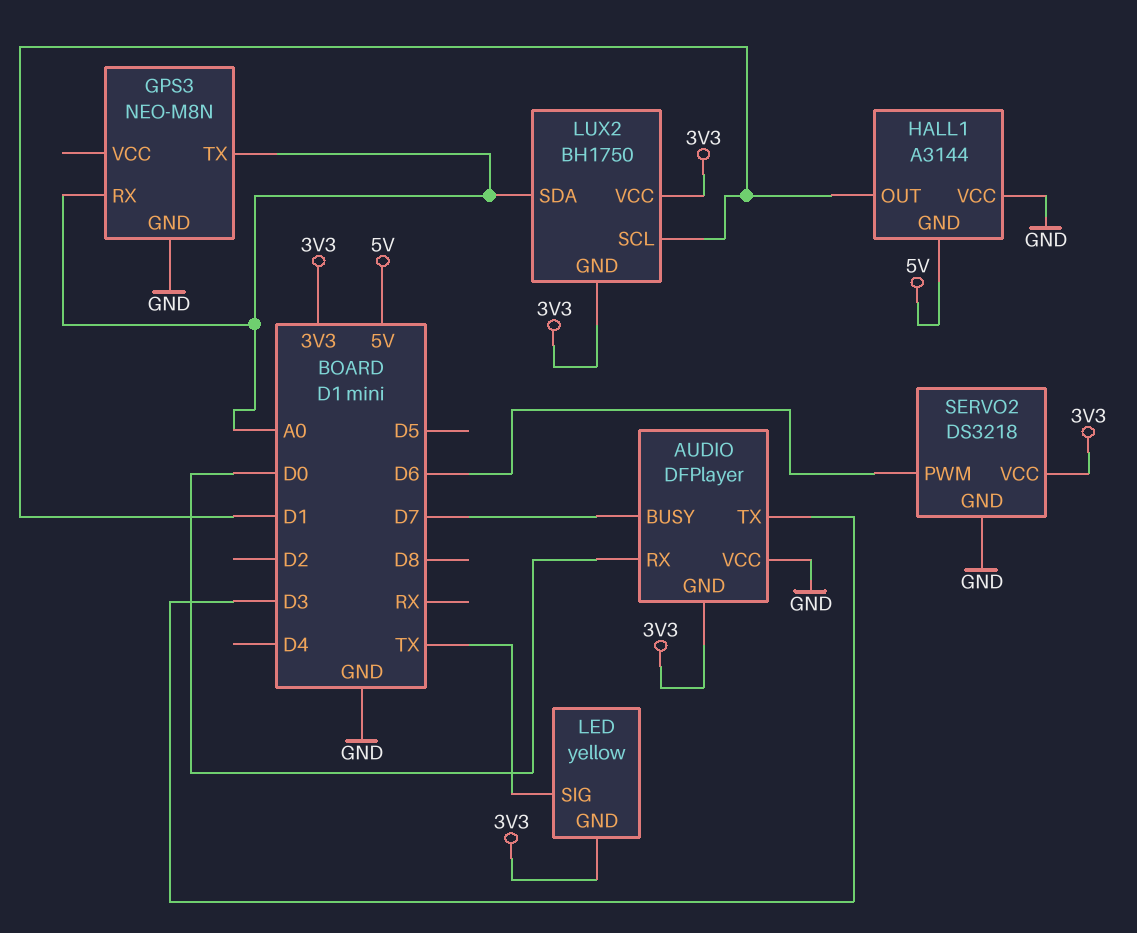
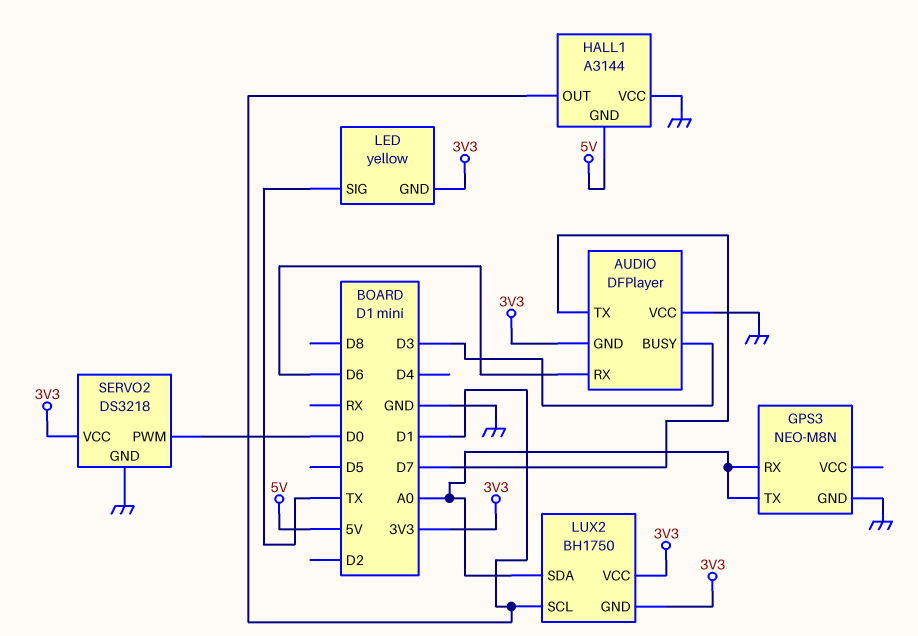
AUDIO pin BUSY: D7 -> D3
AUDIO pin RX: D0 -> D6
AUDIO pin TX: D3 -> D7
SERVO2 pin PWM: D6 -> D0

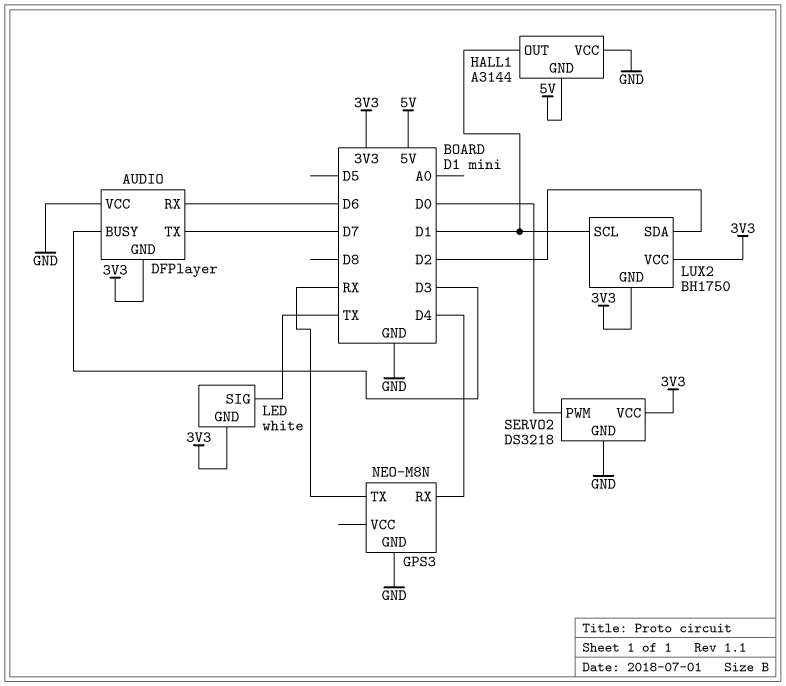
GPS3 pin RX: A0 -> D4
GPS3 pin TX: A0 -> RX
LED: yellow -> white
LUX2 pin SDA: A0 -> D2

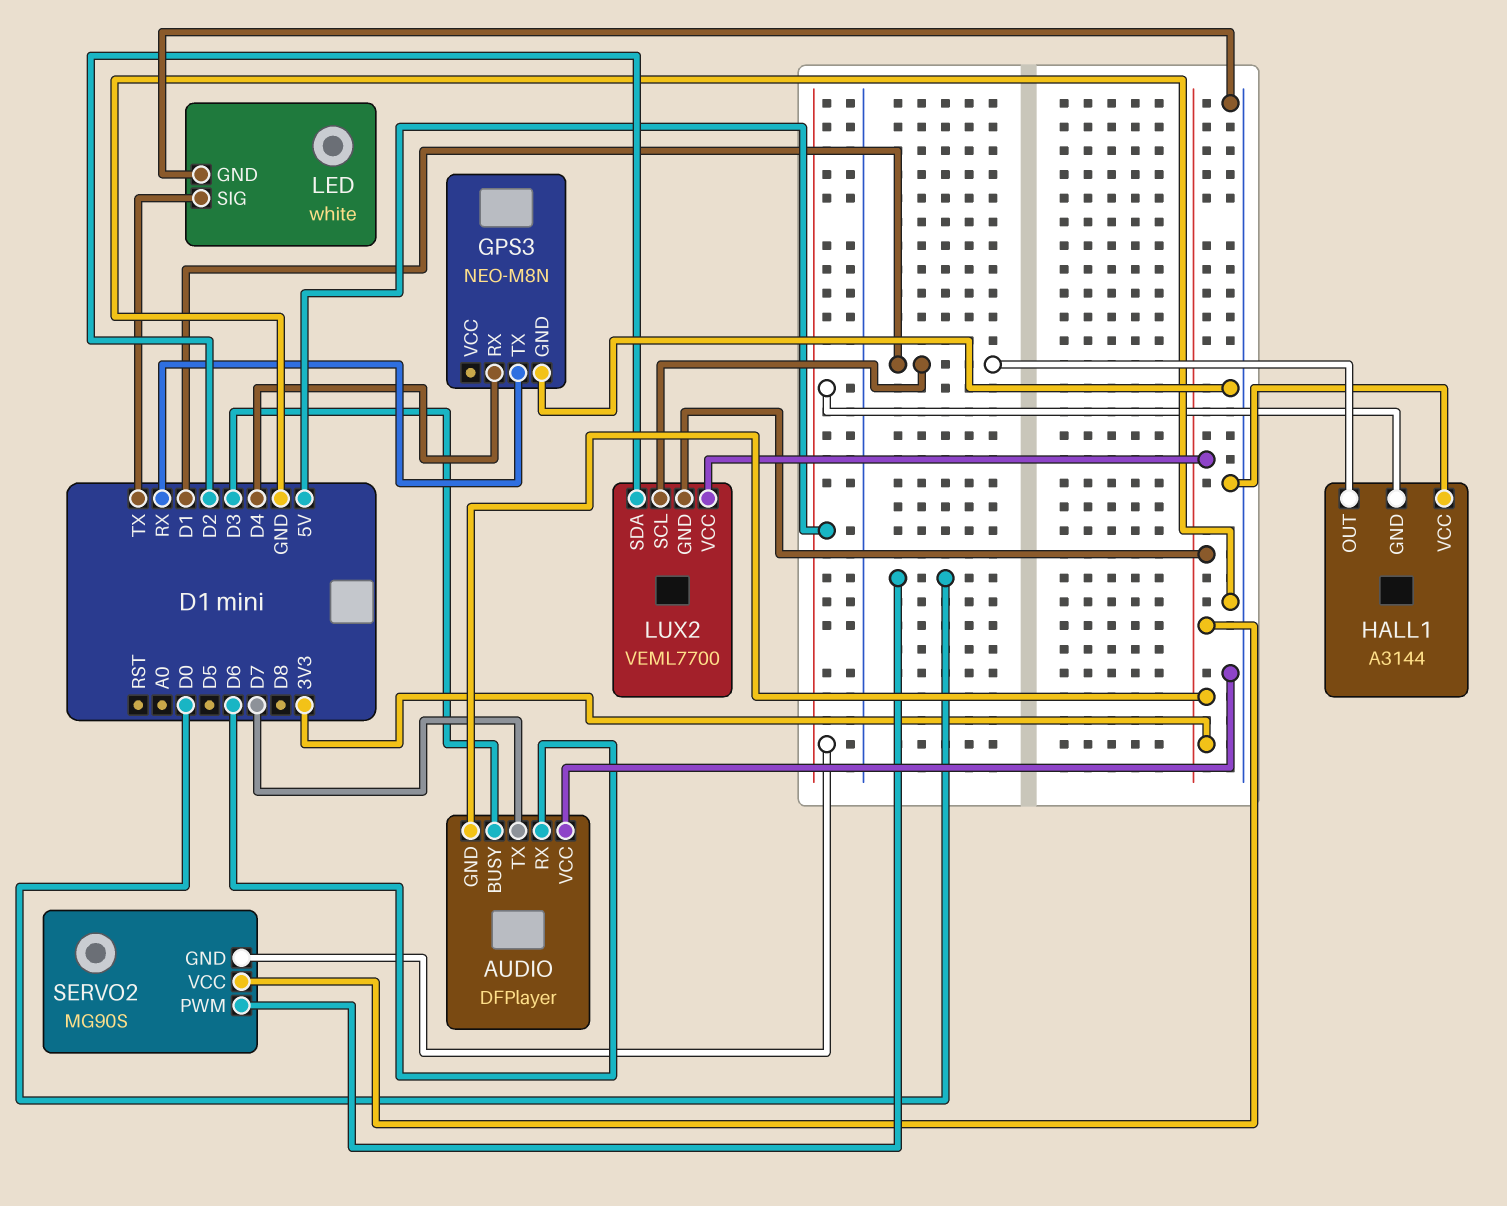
LED pin GND: 3V3 -> GND
LUX2: BH1750 -> VEML7700
SERVO2: DS3218 -> MG90S
SERVO2 pin GND: GND -> 5V

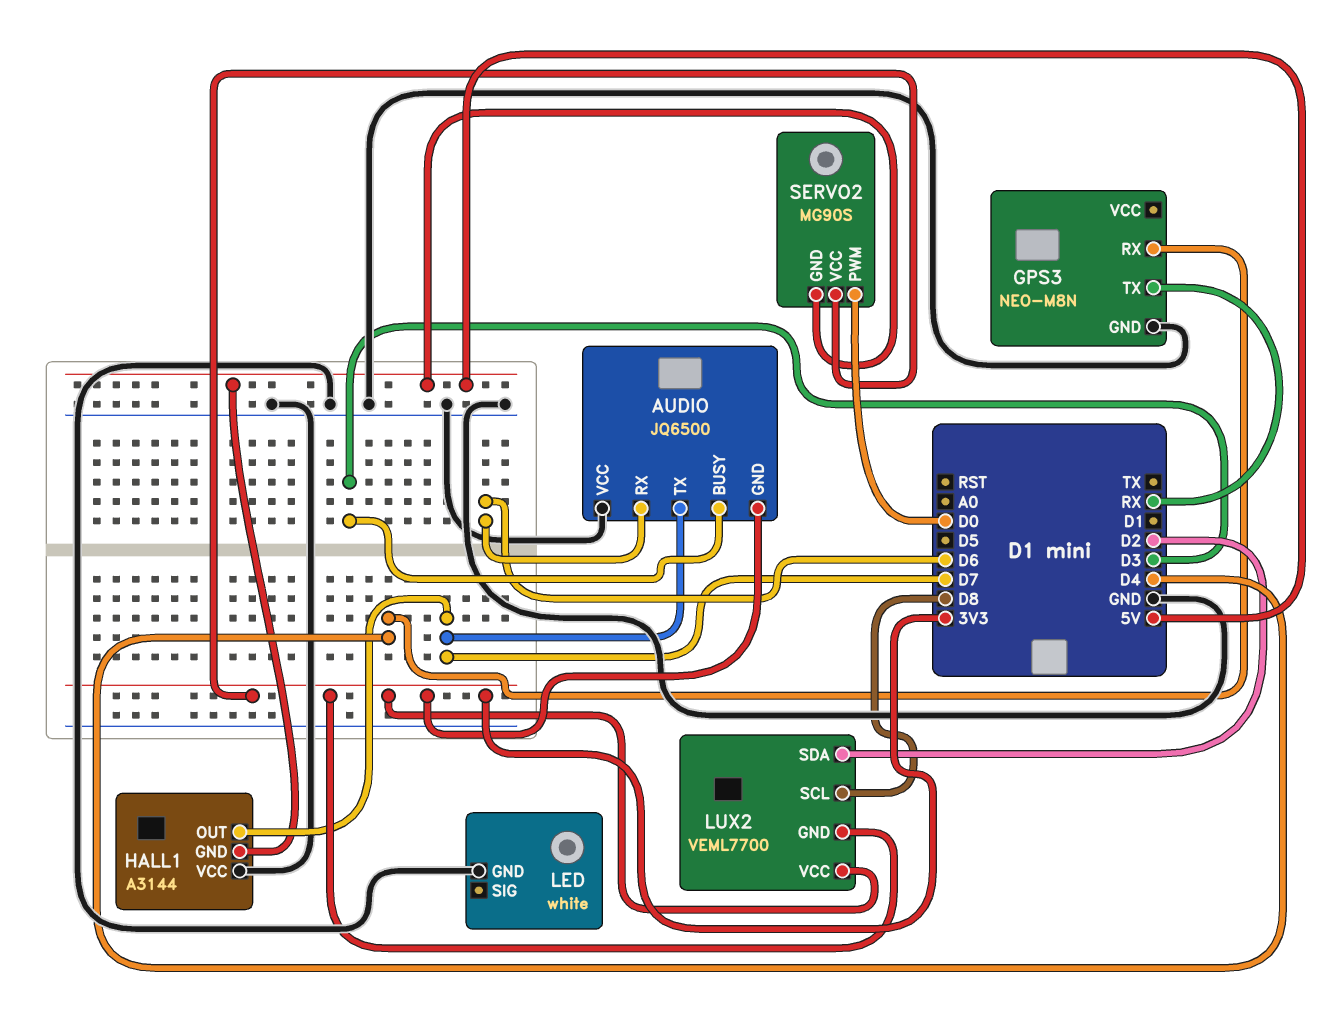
AUDIO: DFPlayer -> JQ6500
HALL1 pin OUT: D1 -> D7
LED pin SIG: TX -> none
LUX2 pin SCL: D1 -> D8

